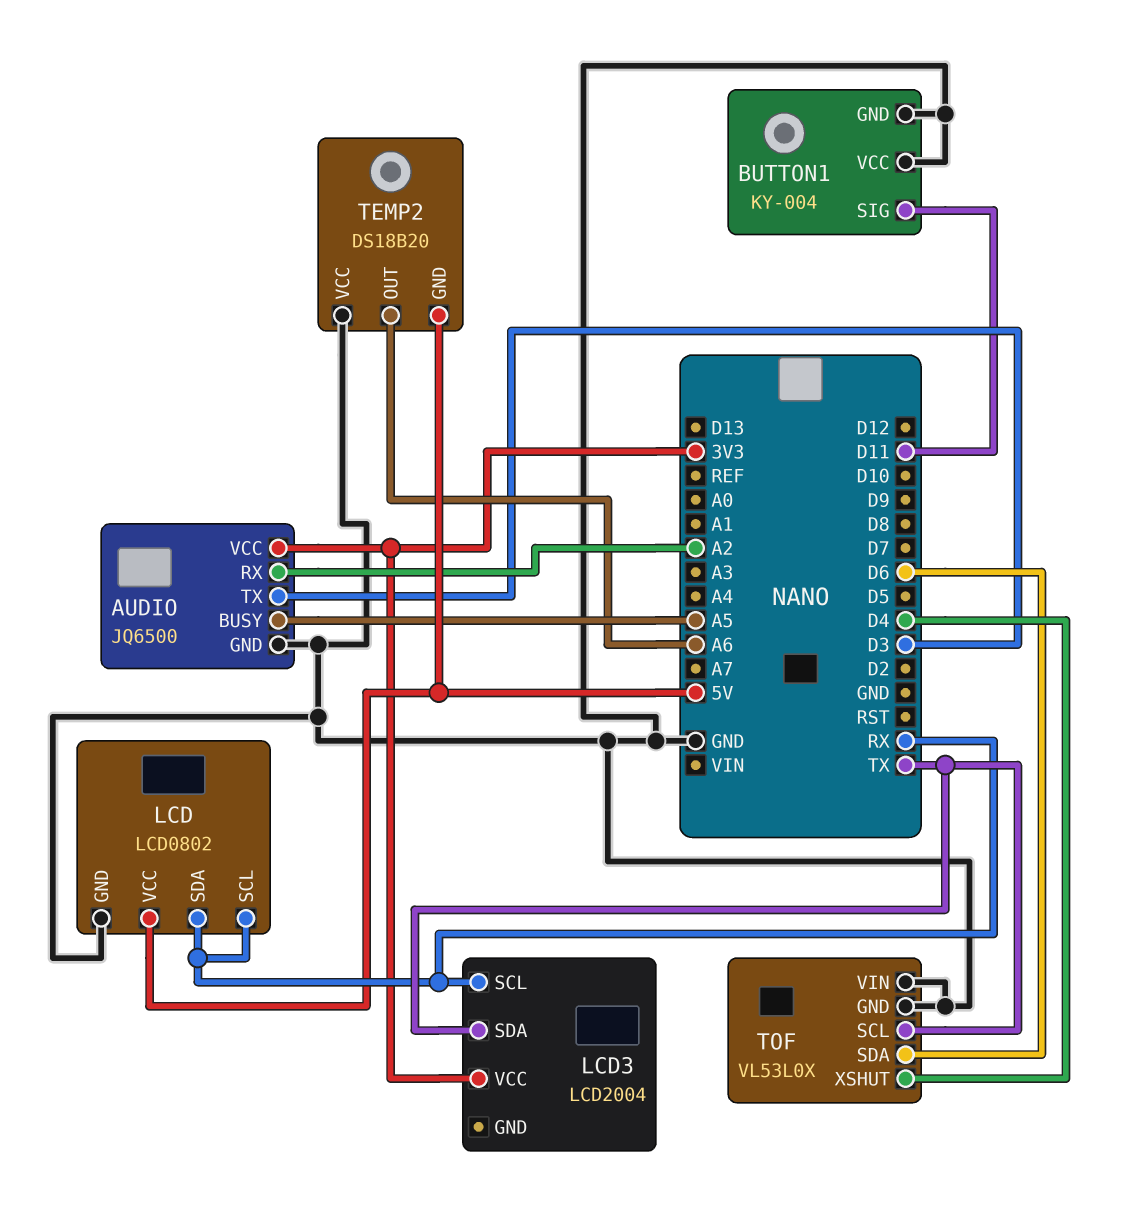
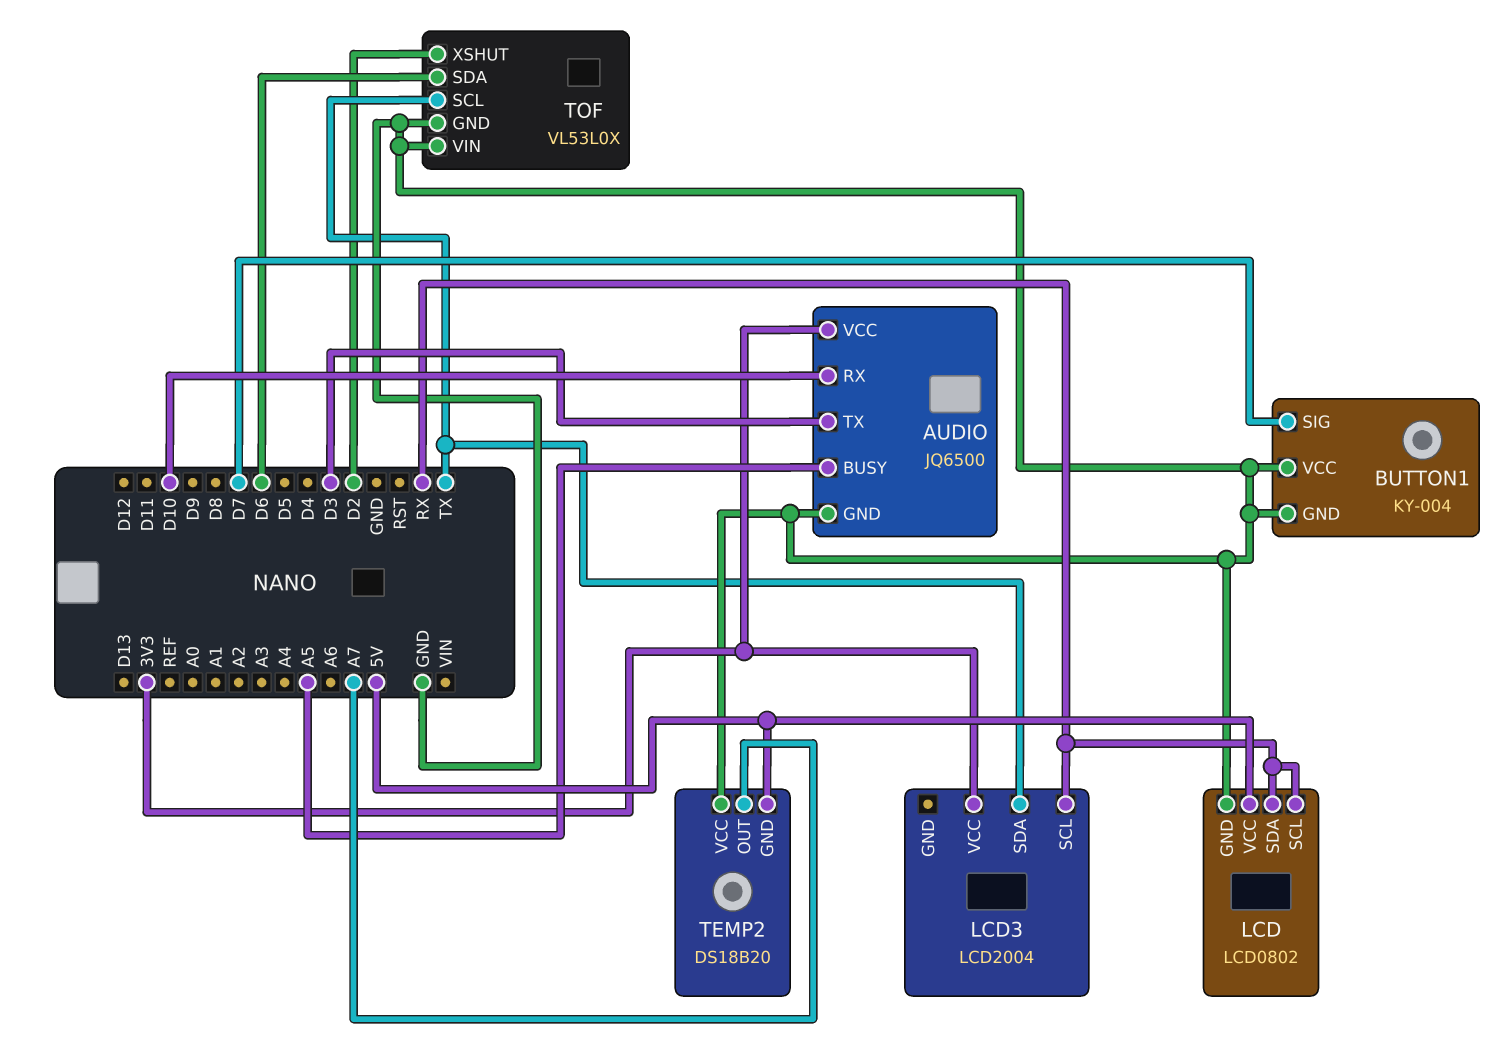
AUDIO pin RX: A2 -> D10
BUTTON1 pin SIG: D11 -> D7
TEMP2 pin OUT: A6 -> A7
TOF pin XSHUT: D4 -> D2

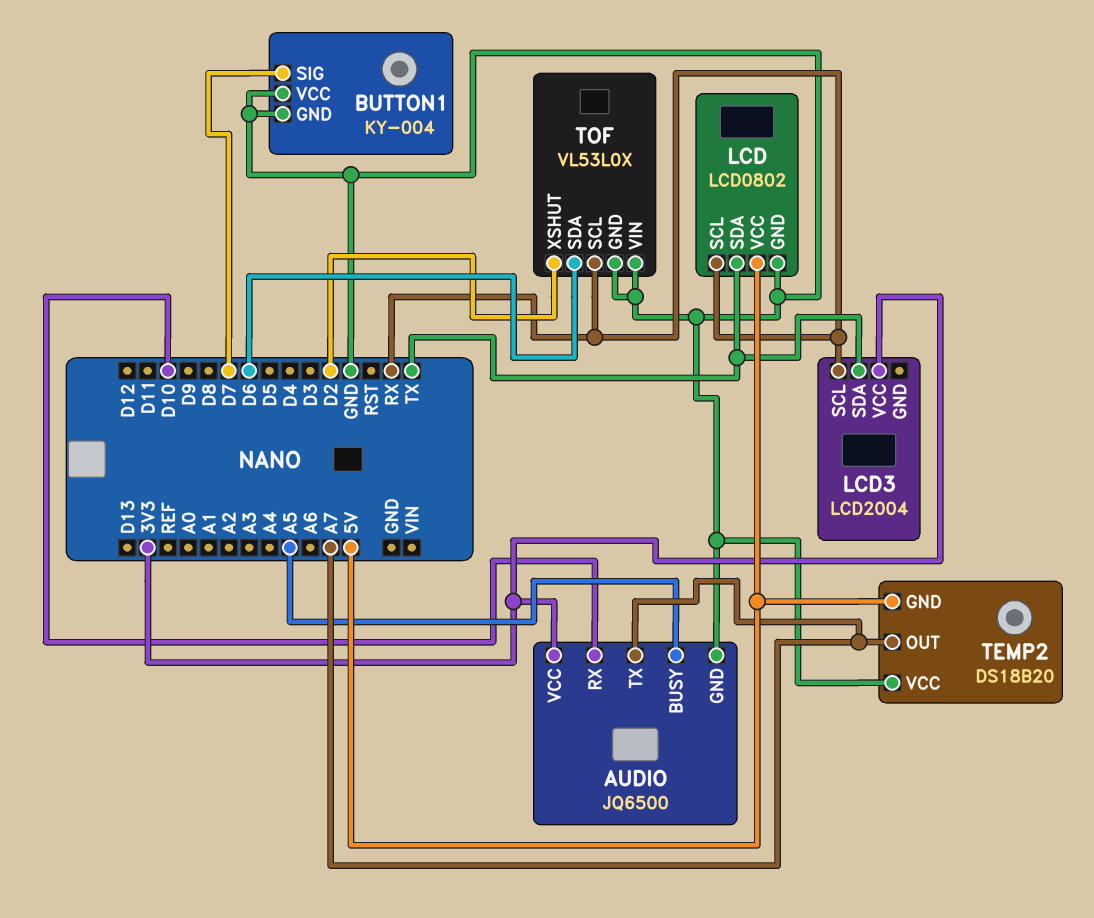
AUDIO pin TX: D3 -> A7
LCD pin SDA: RX -> TX
TOF pin SCL: TX -> RX

